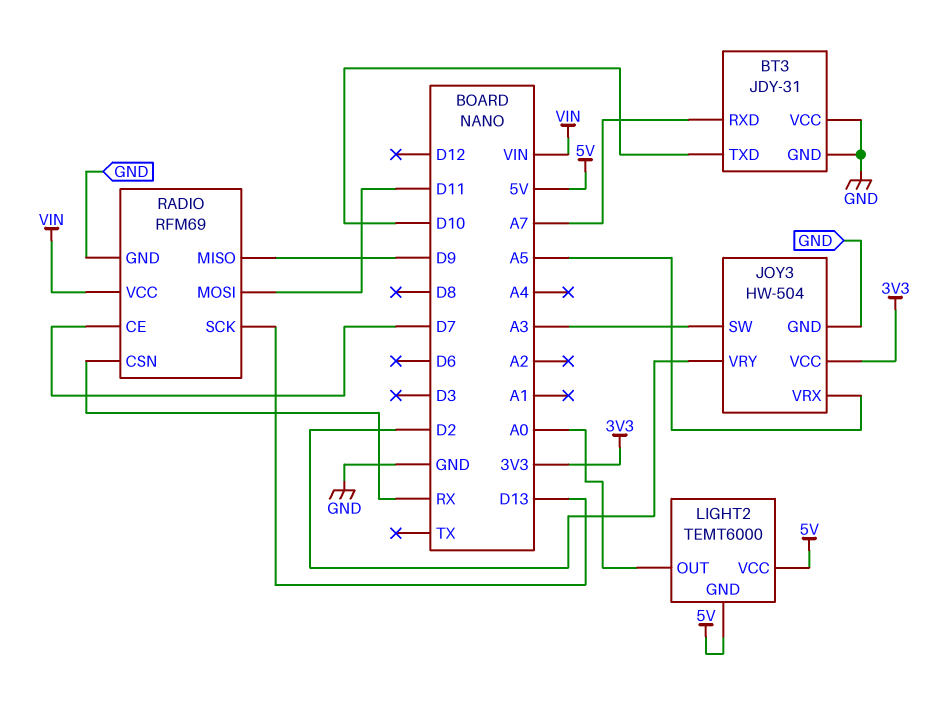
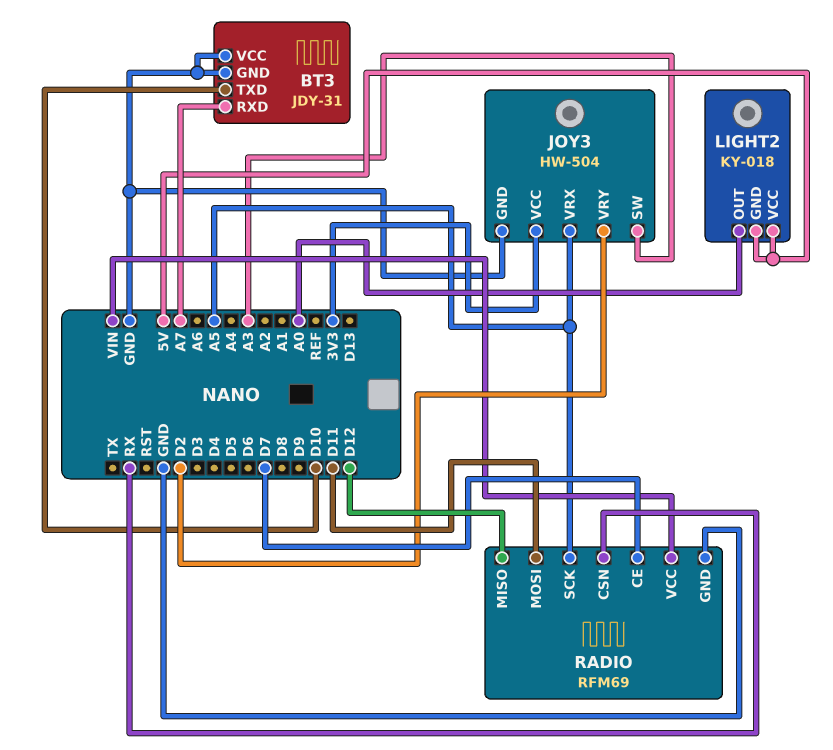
LIGHT2: TEMT6000 -> KY-018
RADIO pin MISO: D9 -> D12
RADIO pin SCK: D13 -> A5

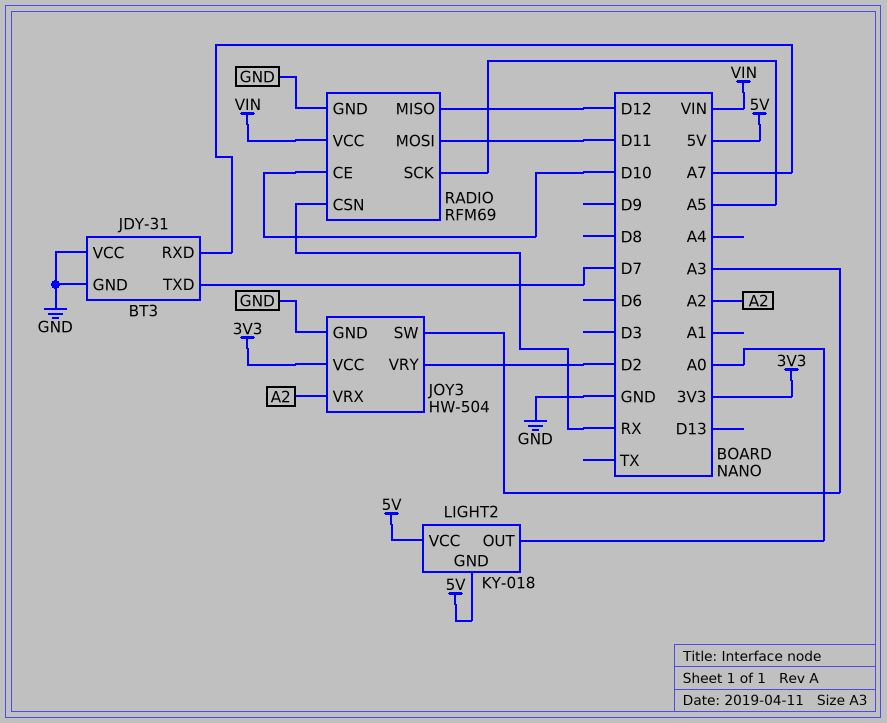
BT3 pin TXD: D10 -> D7
JOY3 pin VRX: A5 -> A2
RADIO pin CE: D7 -> D10

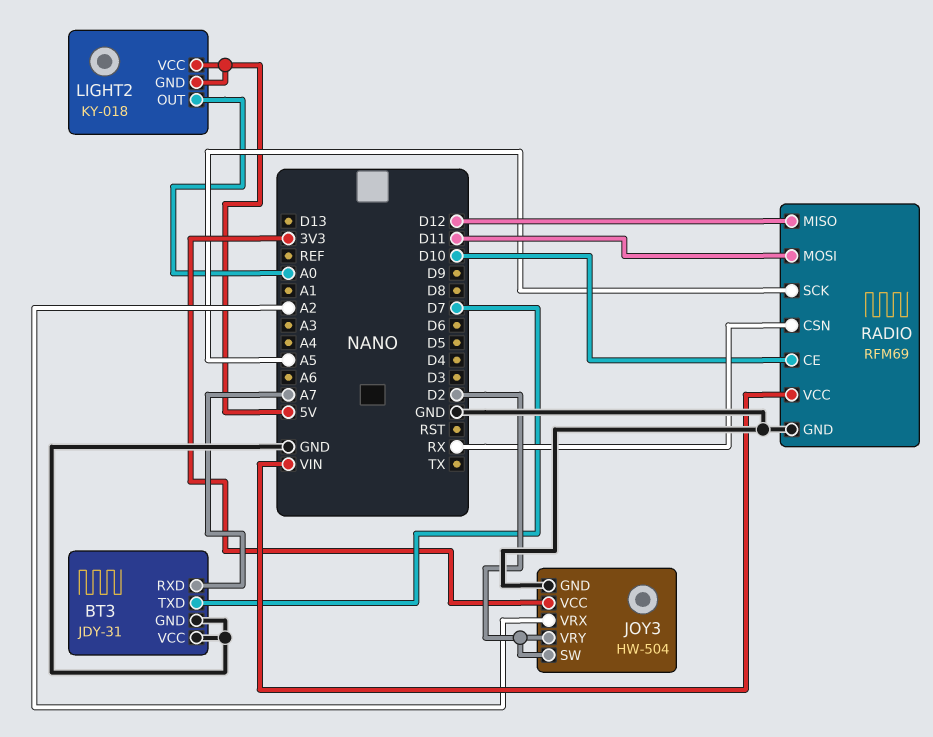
JOY3 pin SW: A3 -> D2

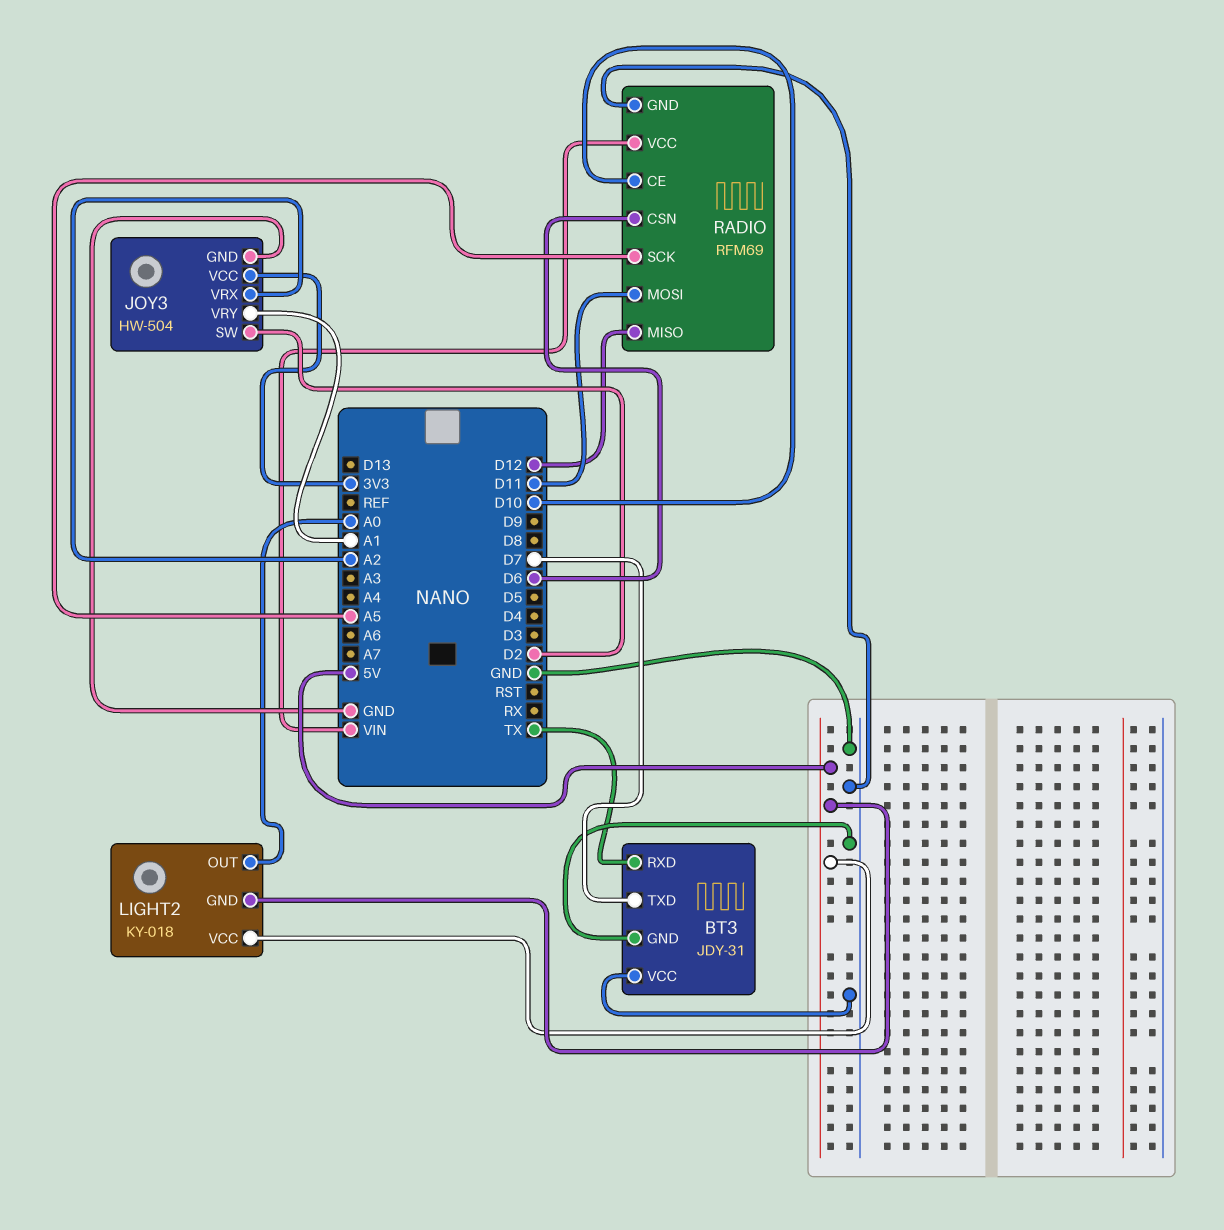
BT3 pin RXD: A7 -> TX
JOY3 pin VRY: D2 -> A1
RADIO pin CSN: RX -> D6

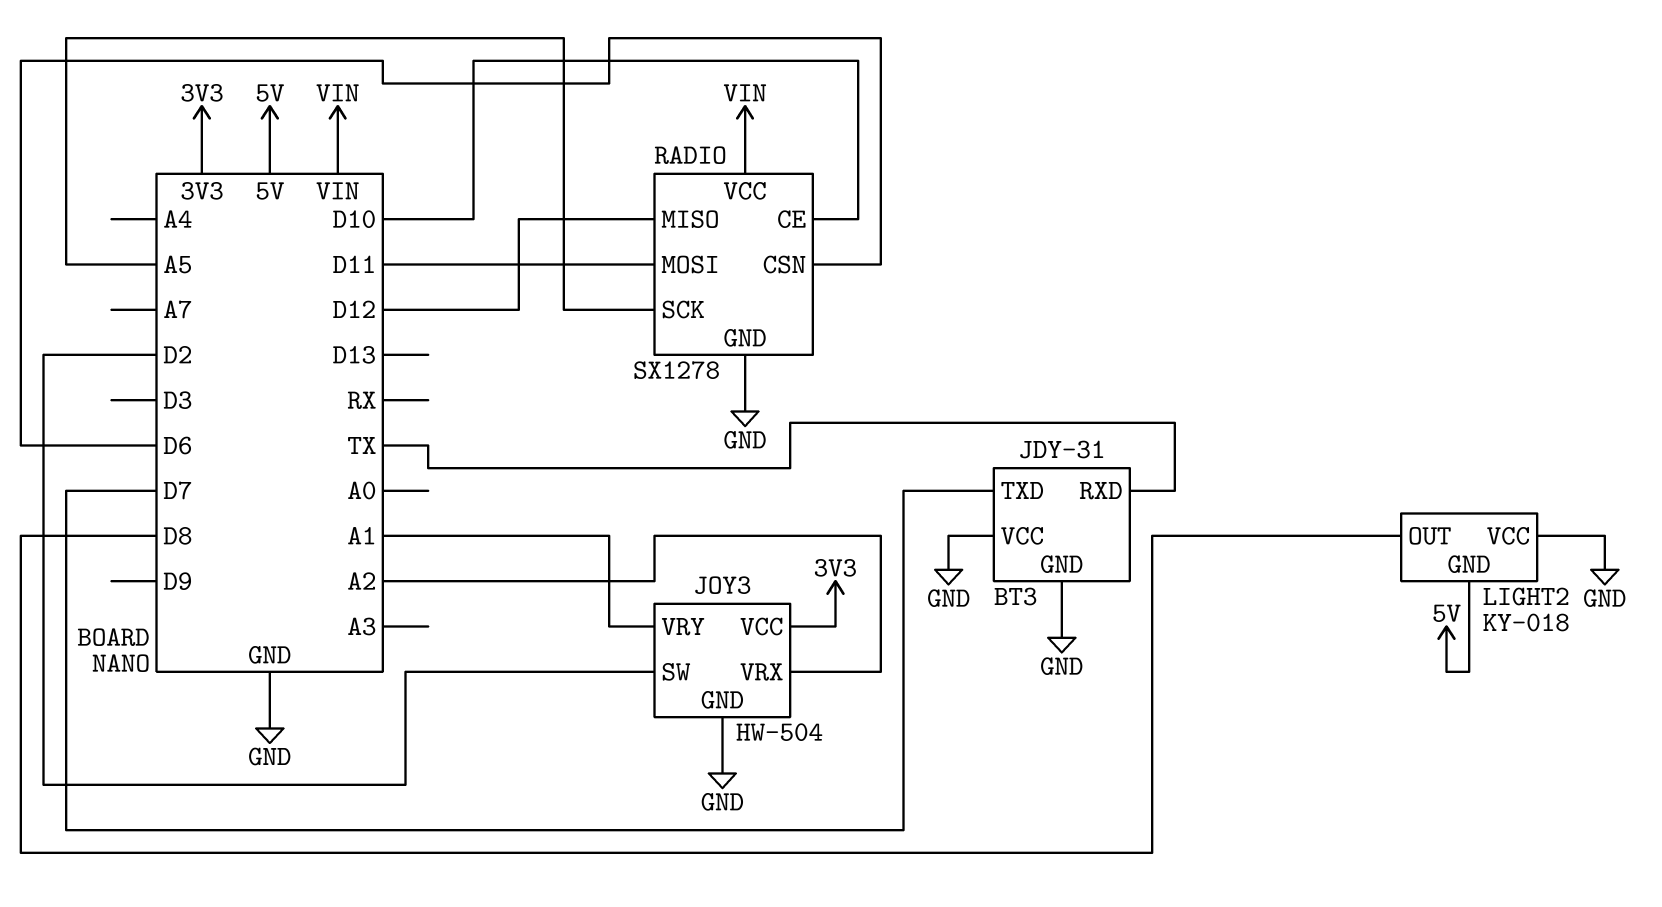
LIGHT2 pin OUT: A0 -> D8
LIGHT2 pin VCC: 5V -> GND
RADIO: RFM69 -> SX1278

